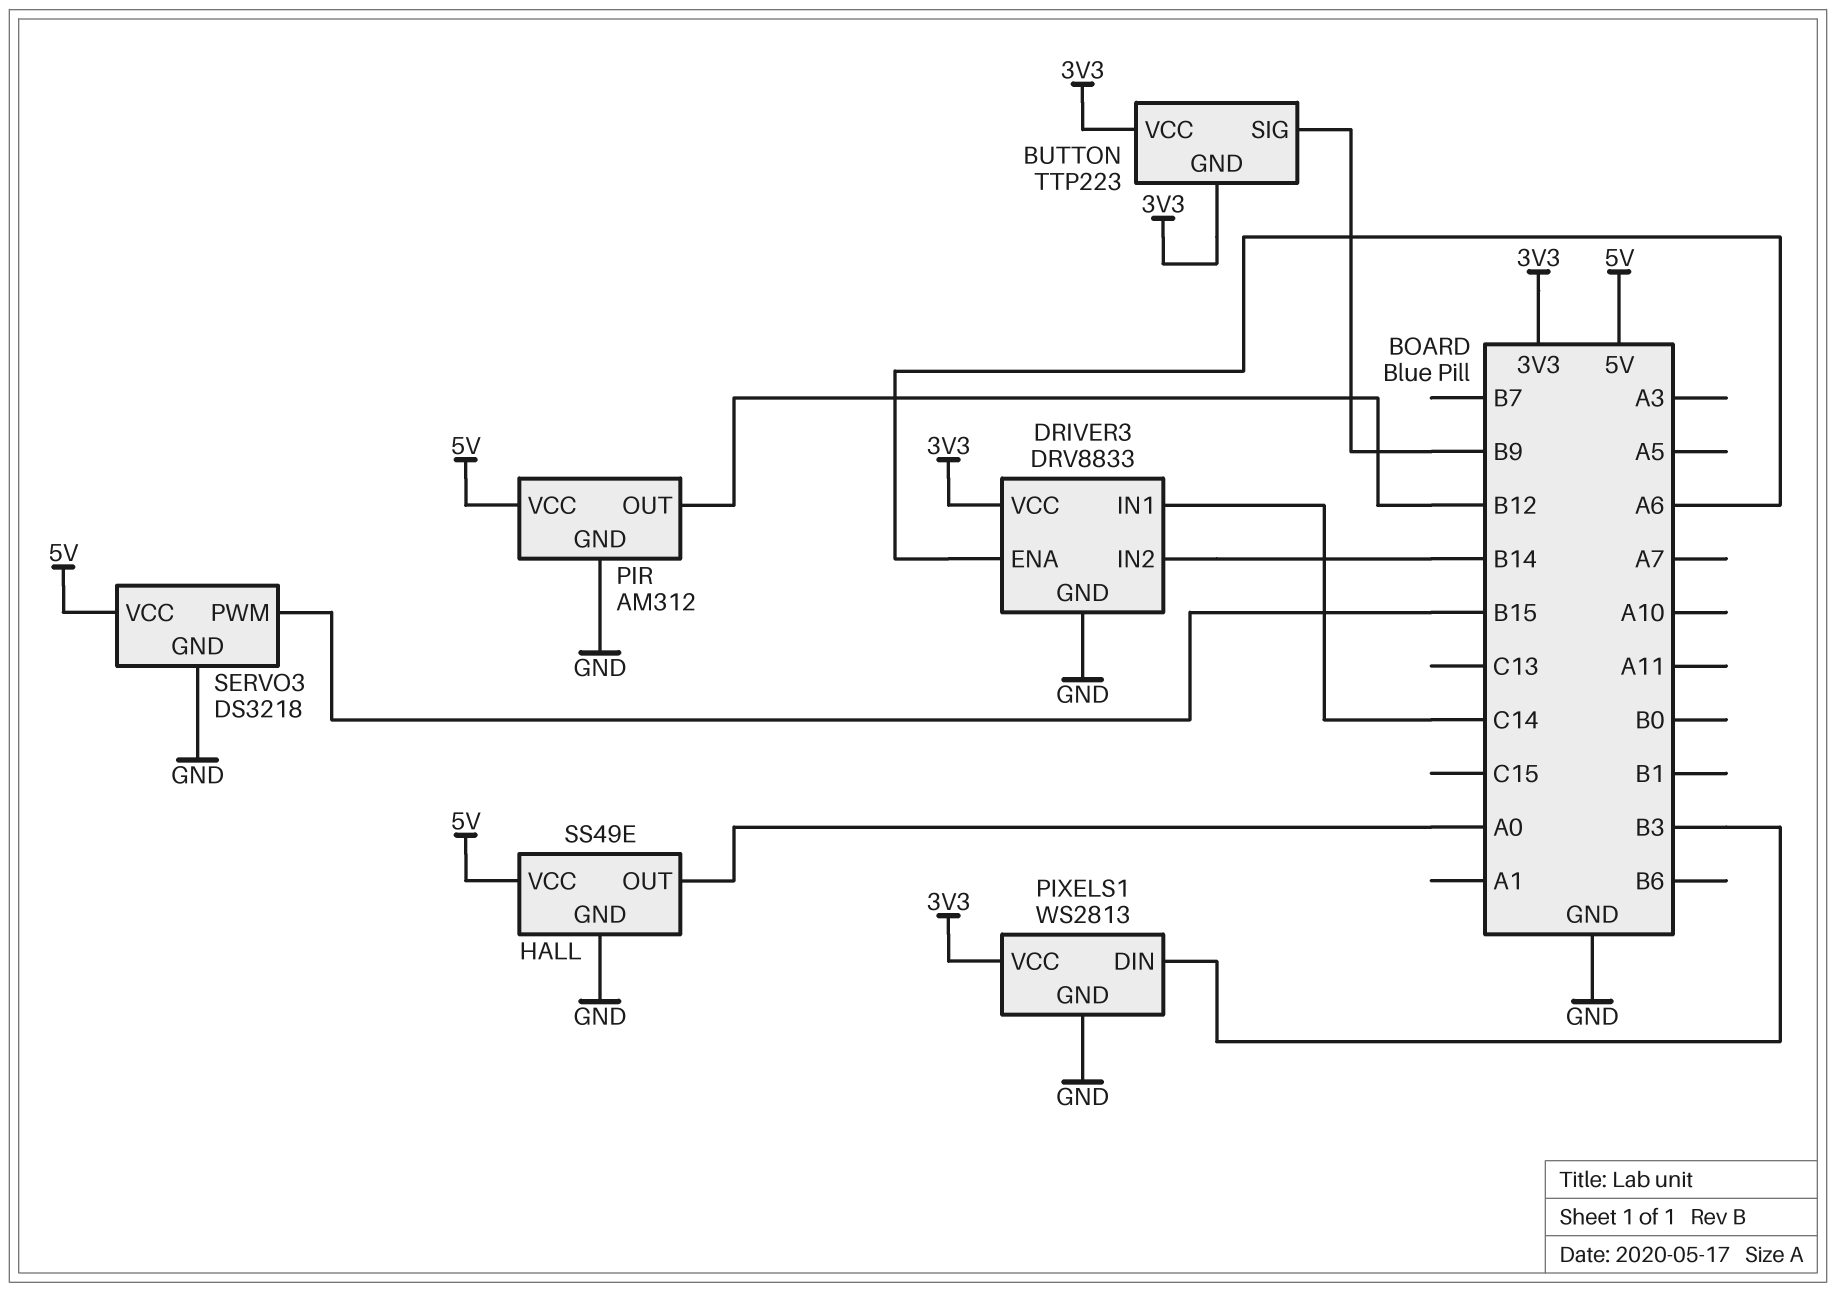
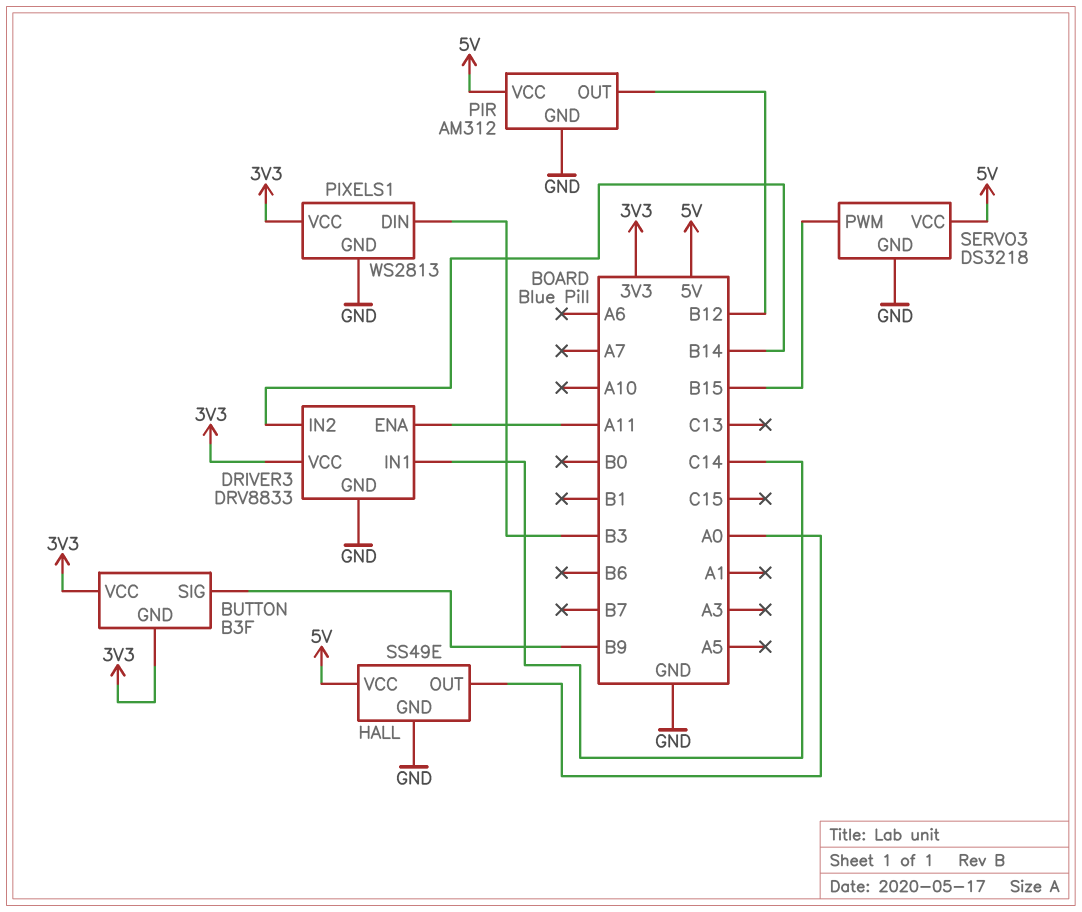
BUTTON: TTP223 -> B3F
DRIVER3 pin ENA: A6 -> A11

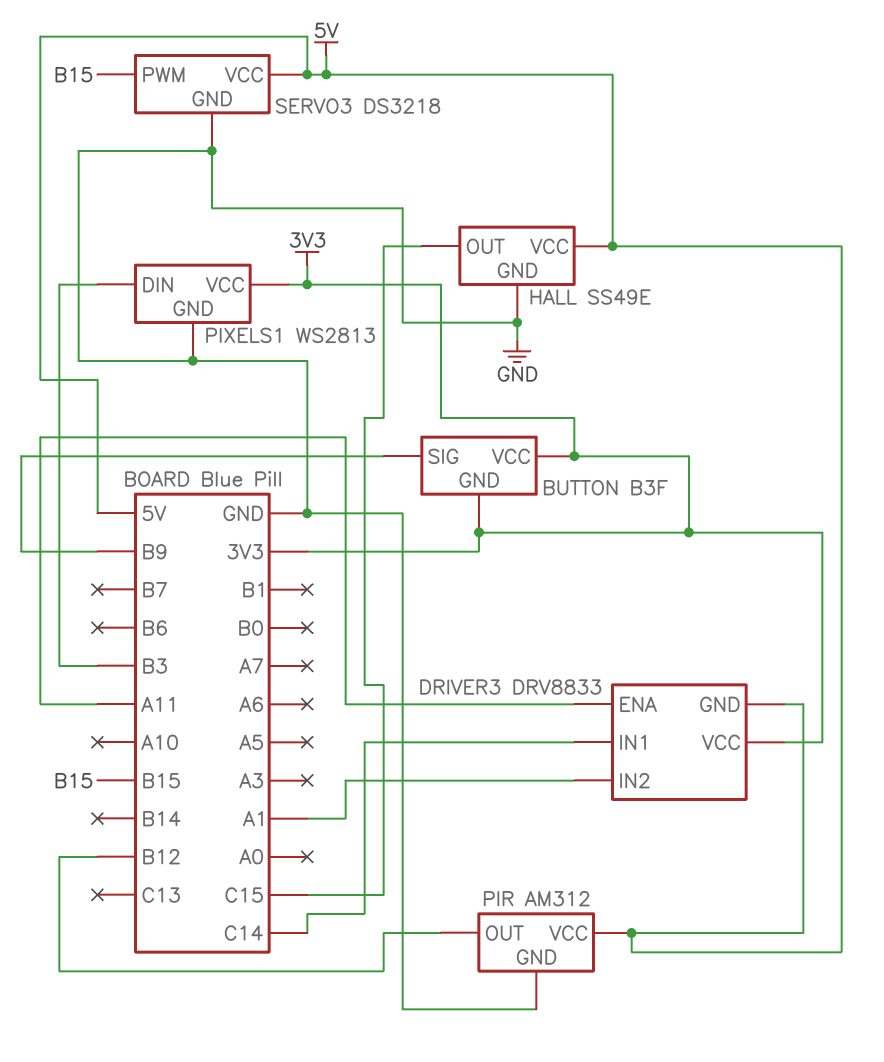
DRIVER3 pin GND: GND -> 5V
DRIVER3 pin IN2: B14 -> A1
HALL pin OUT: A0 -> C15

